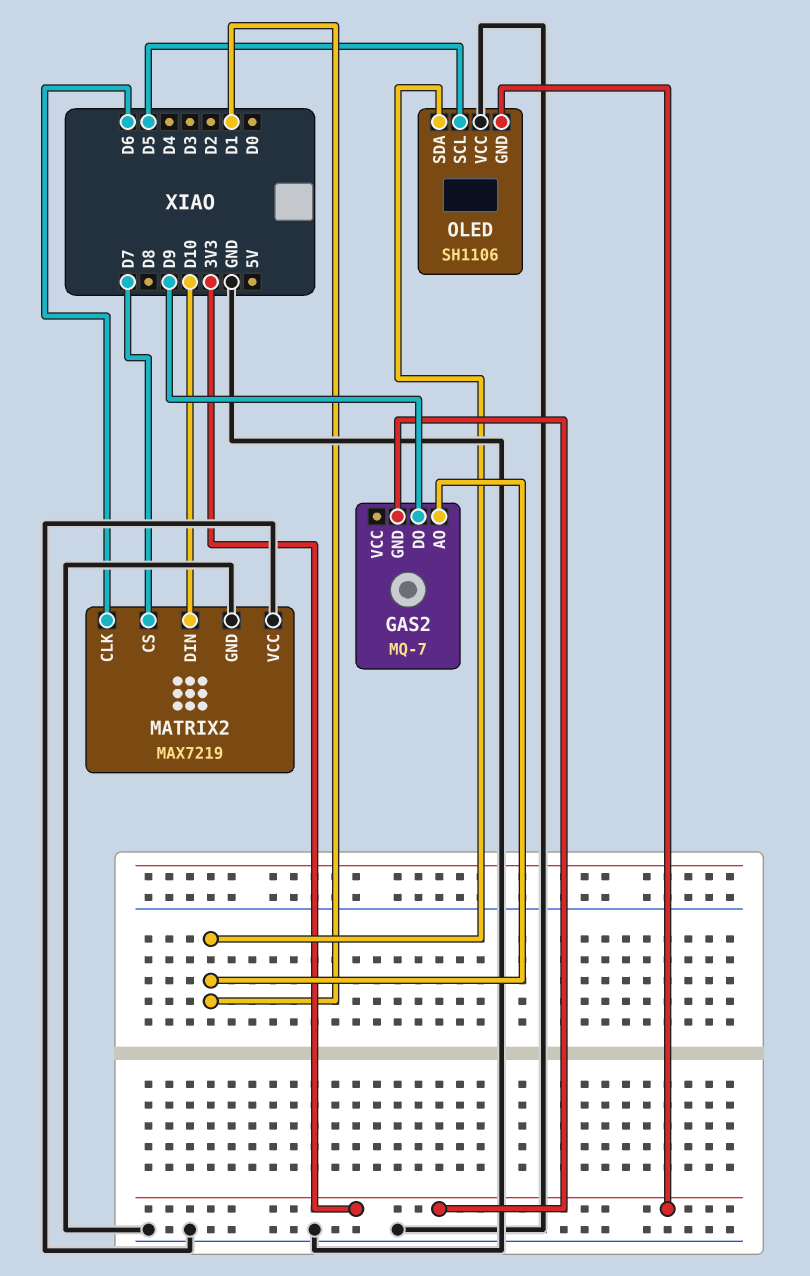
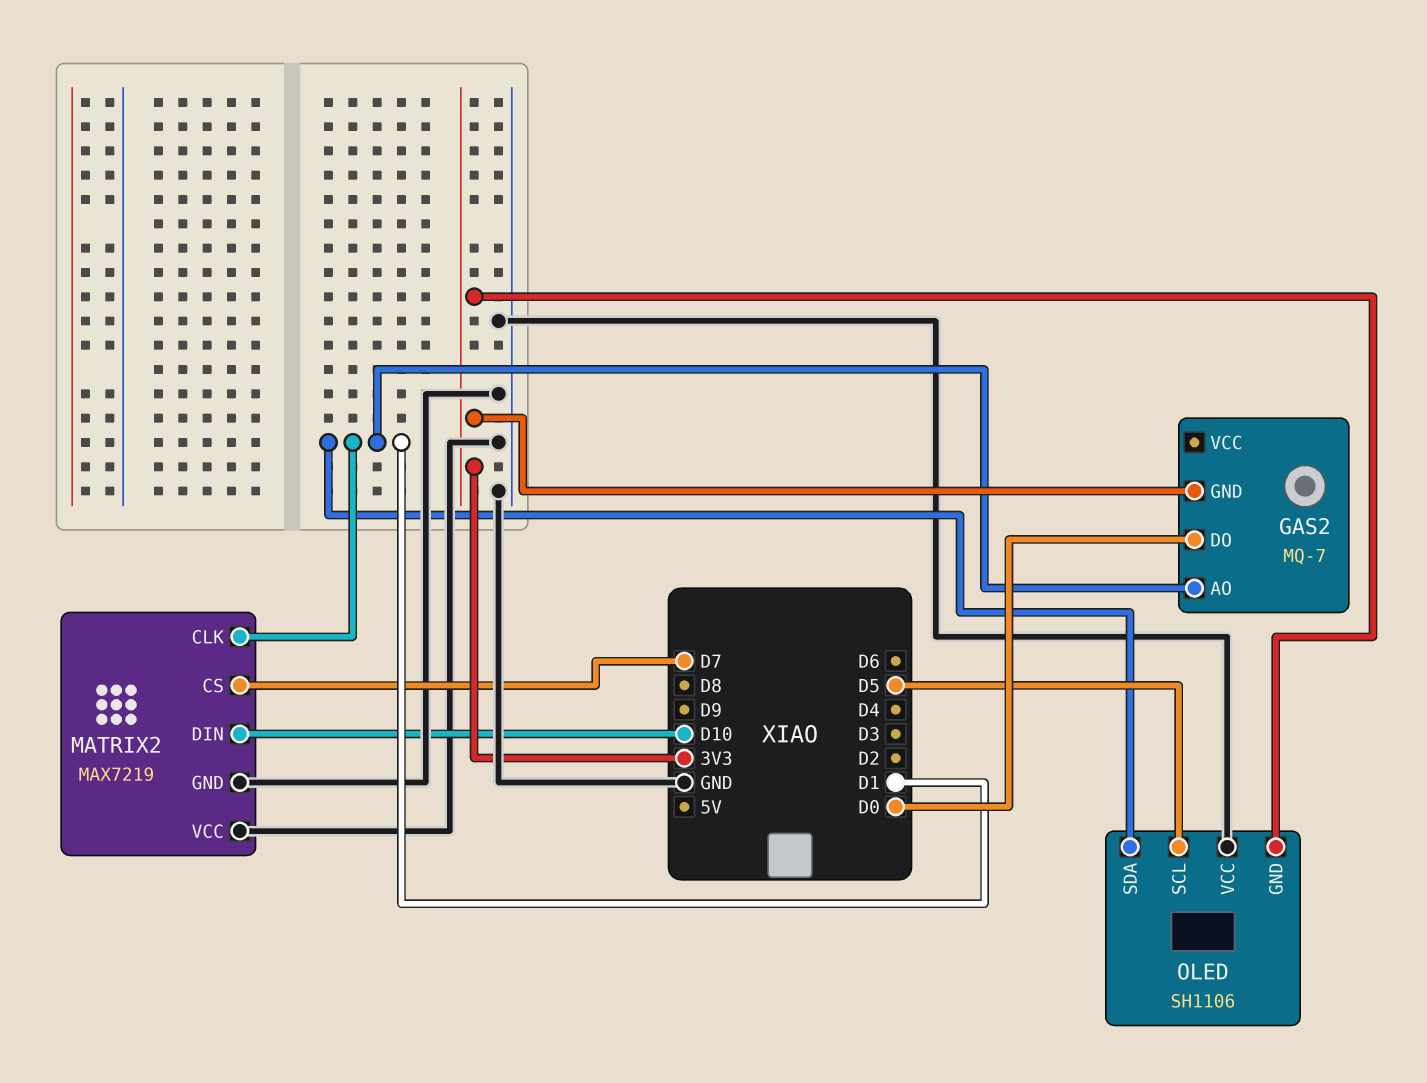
GAS2 pin DO: D9 -> D0
MATRIX2 pin CLK: D6 -> D1

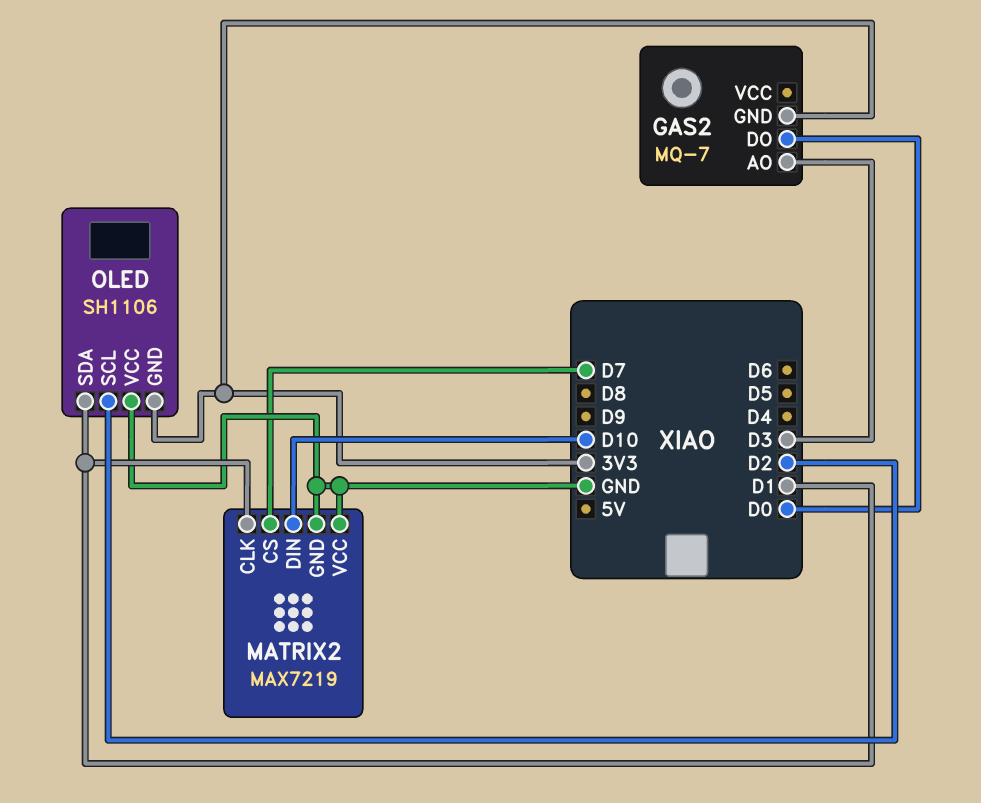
GAS2 pin AO: D1 -> D3
OLED pin SCL: D5 -> D2

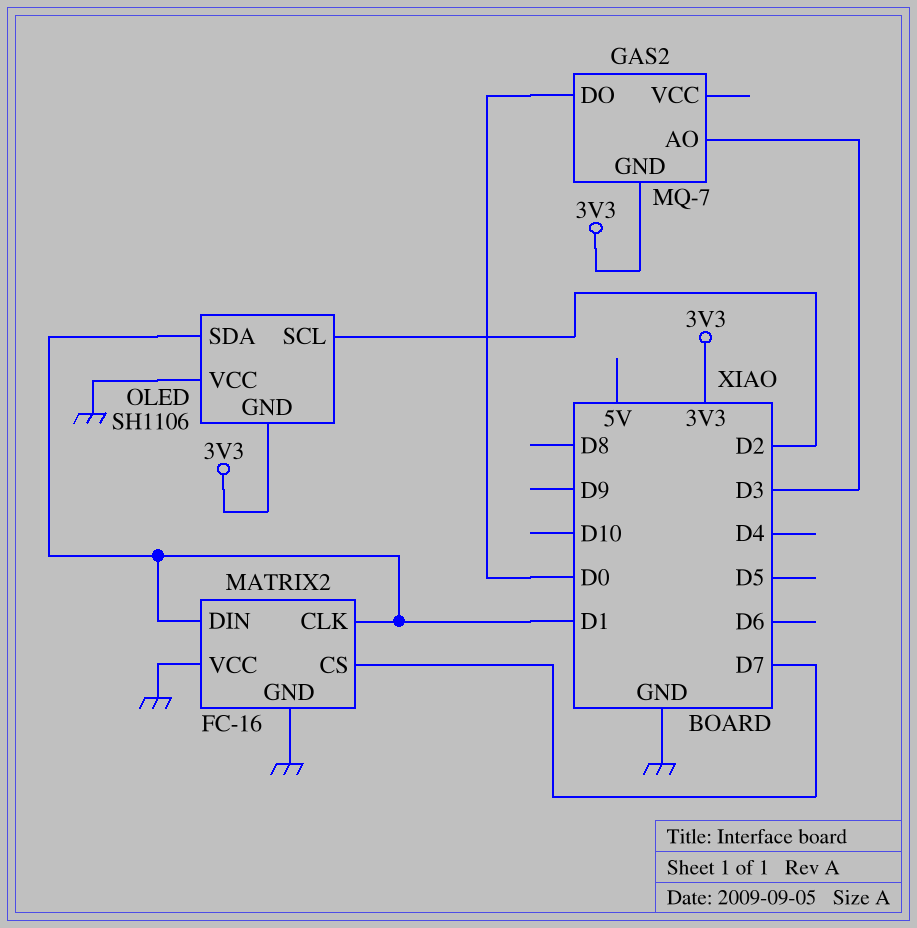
MATRIX2: MAX7219 -> FC-16
MATRIX2 pin DIN: D10 -> D1

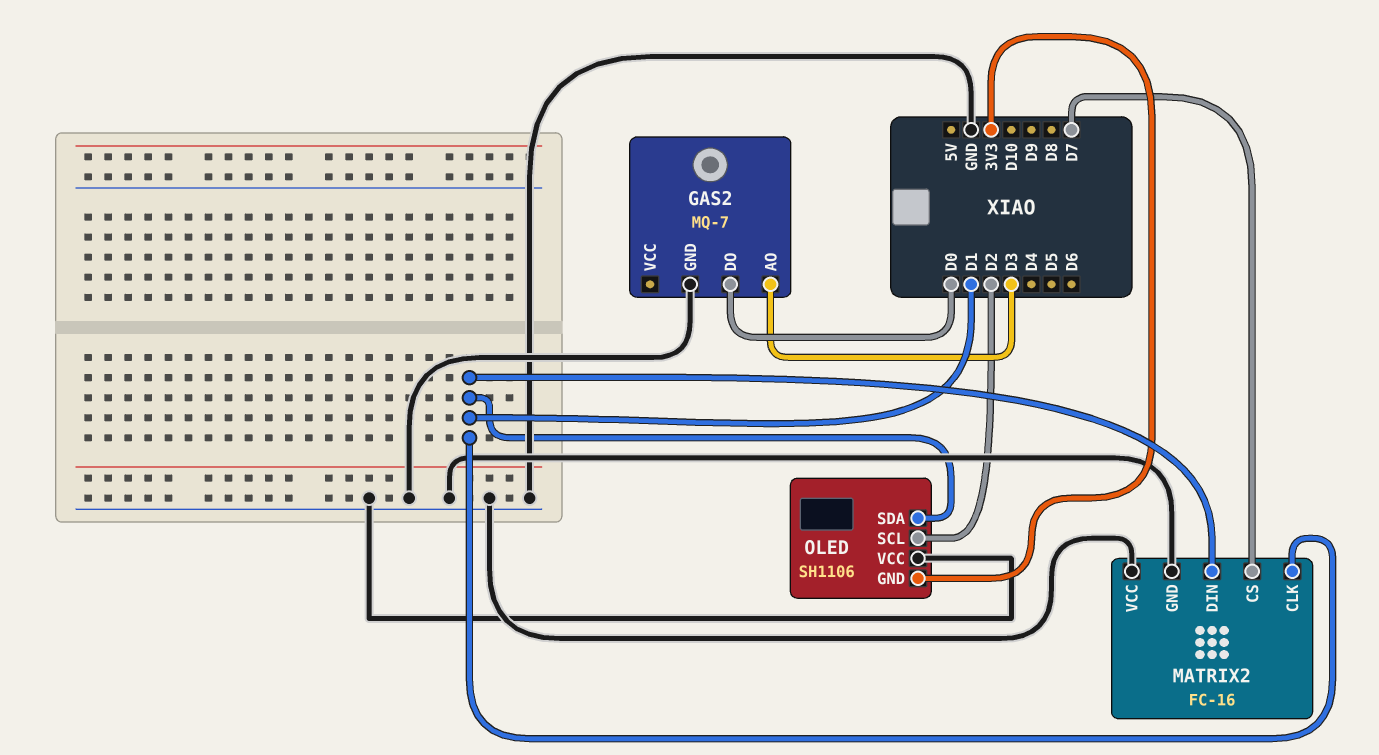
GAS2 pin GND: 3V3 -> GND

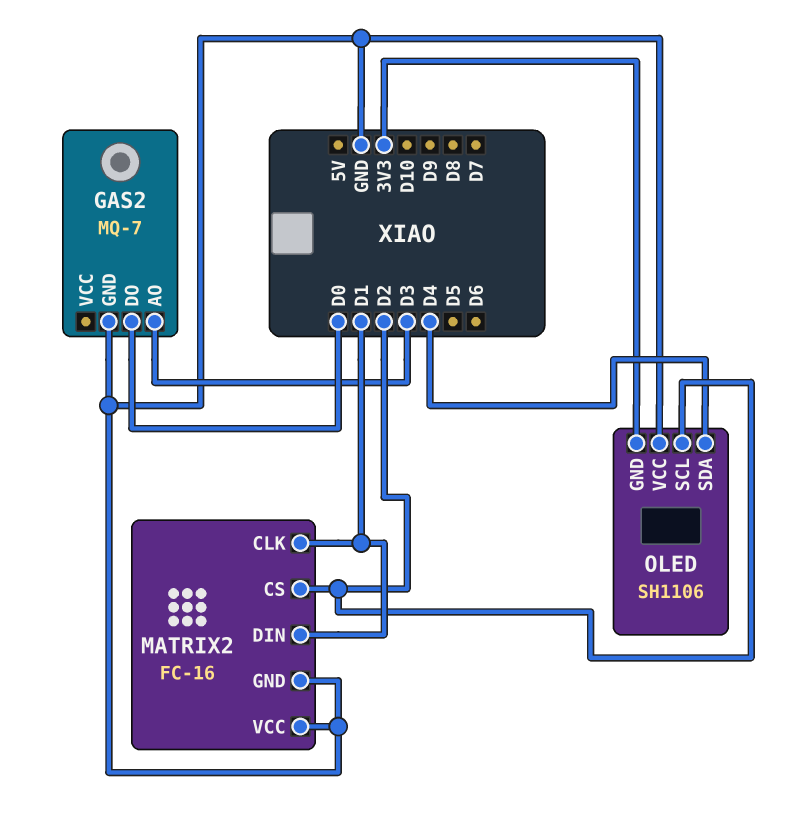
MATRIX2 pin CS: D7 -> D2
OLED pin SDA: D1 -> D4

